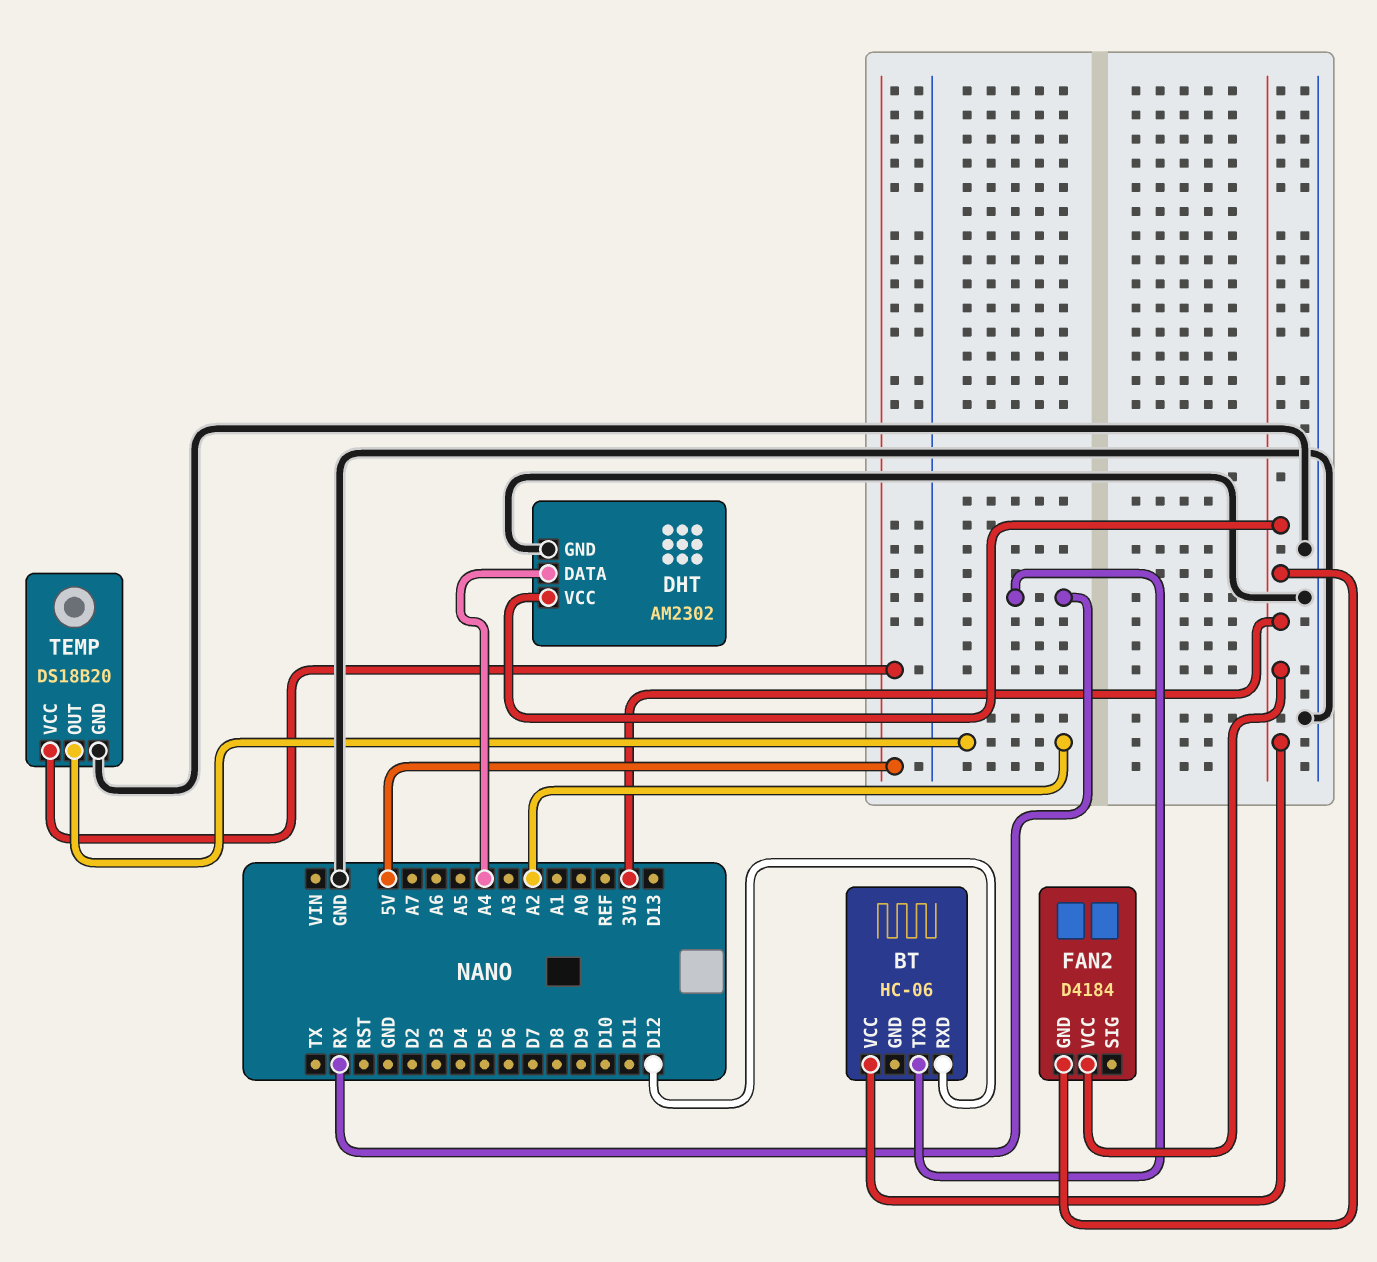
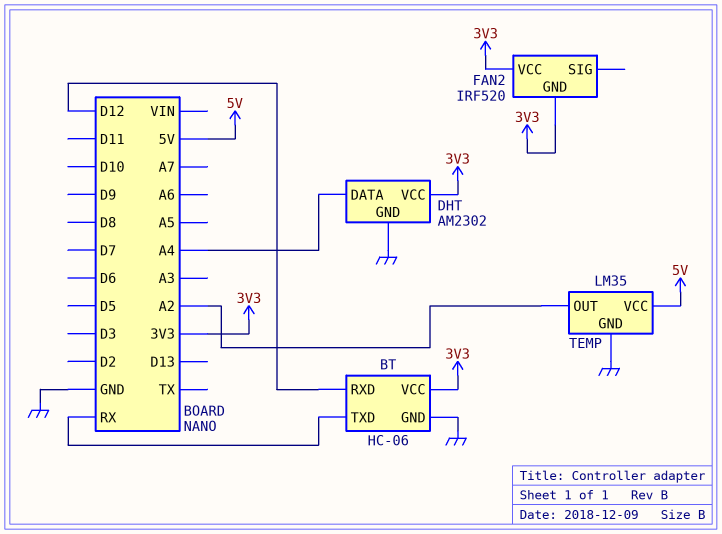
BT pin GND: none -> GND
FAN2: D4184 -> IRF520
TEMP: DS18B20 -> LM35

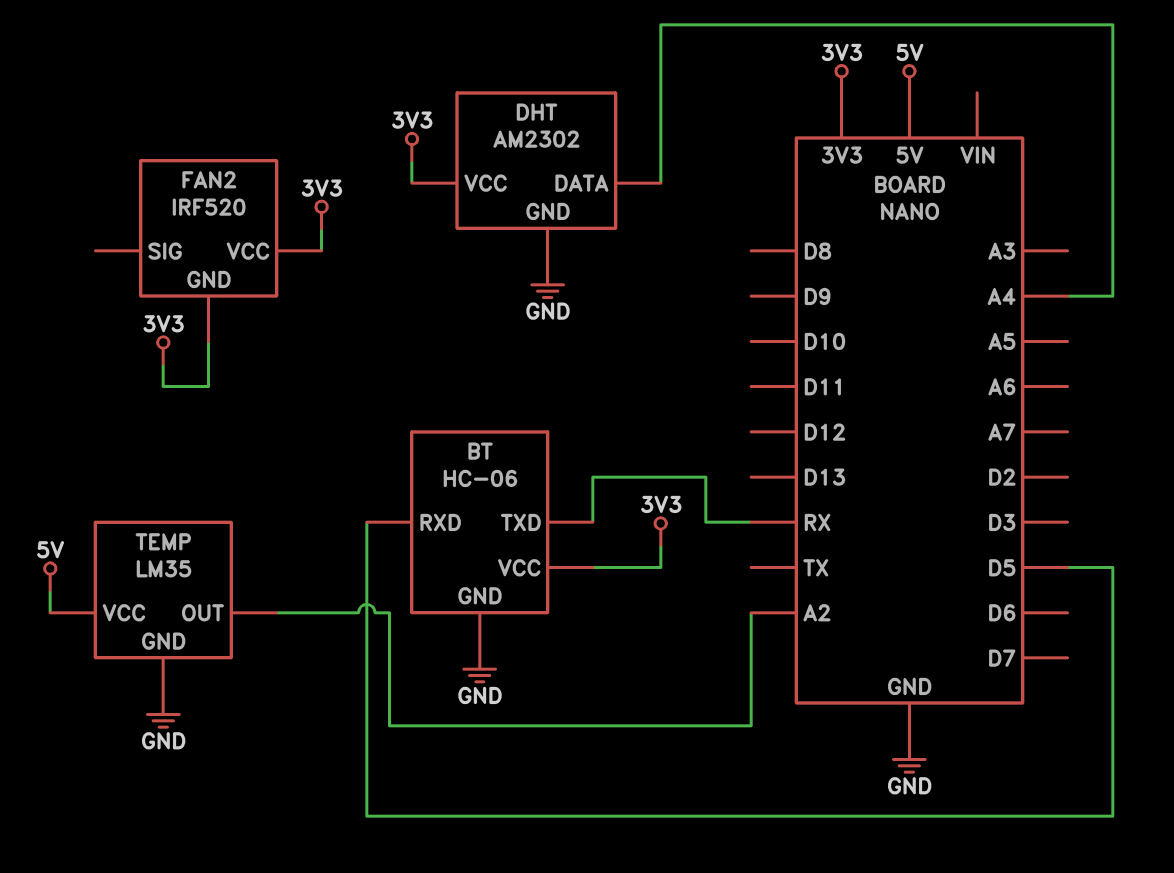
BT pin RXD: D12 -> D5

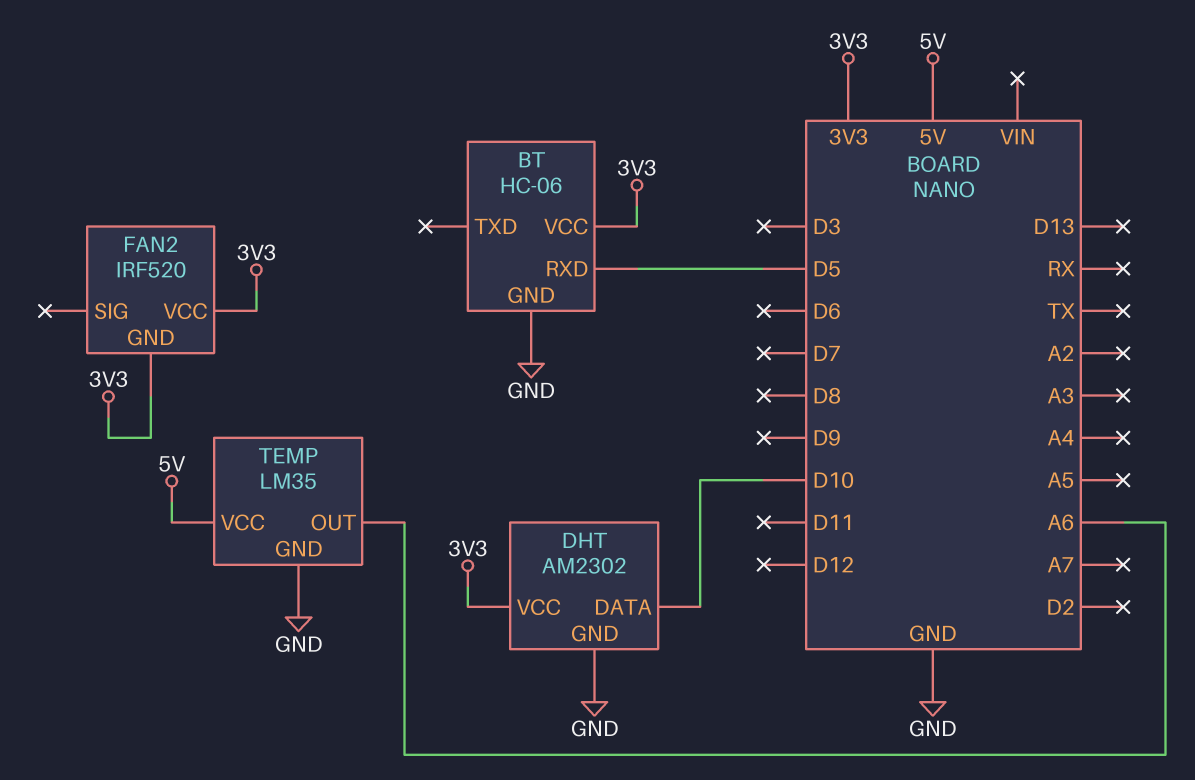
BT pin TXD: RX -> none
DHT pin DATA: A4 -> D10
TEMP pin OUT: A2 -> A6

